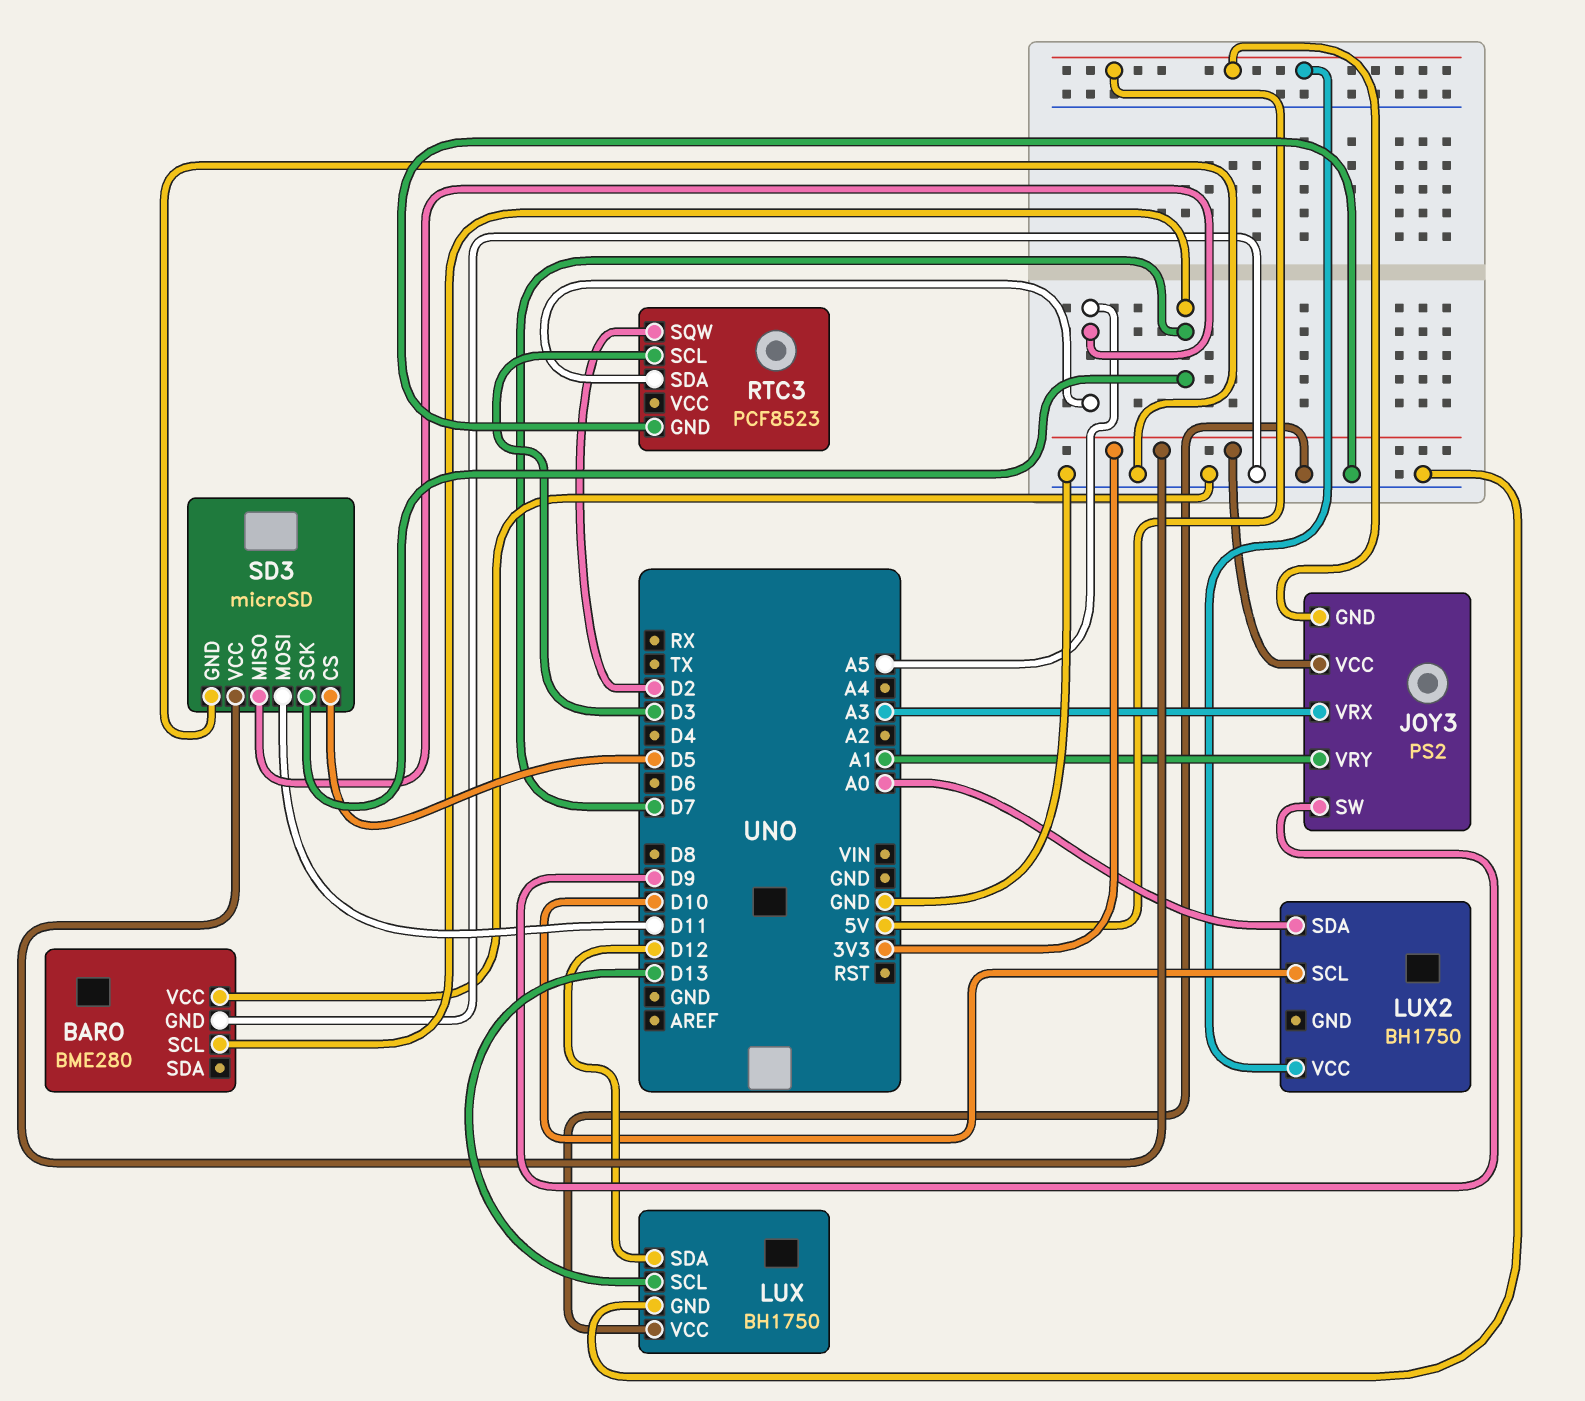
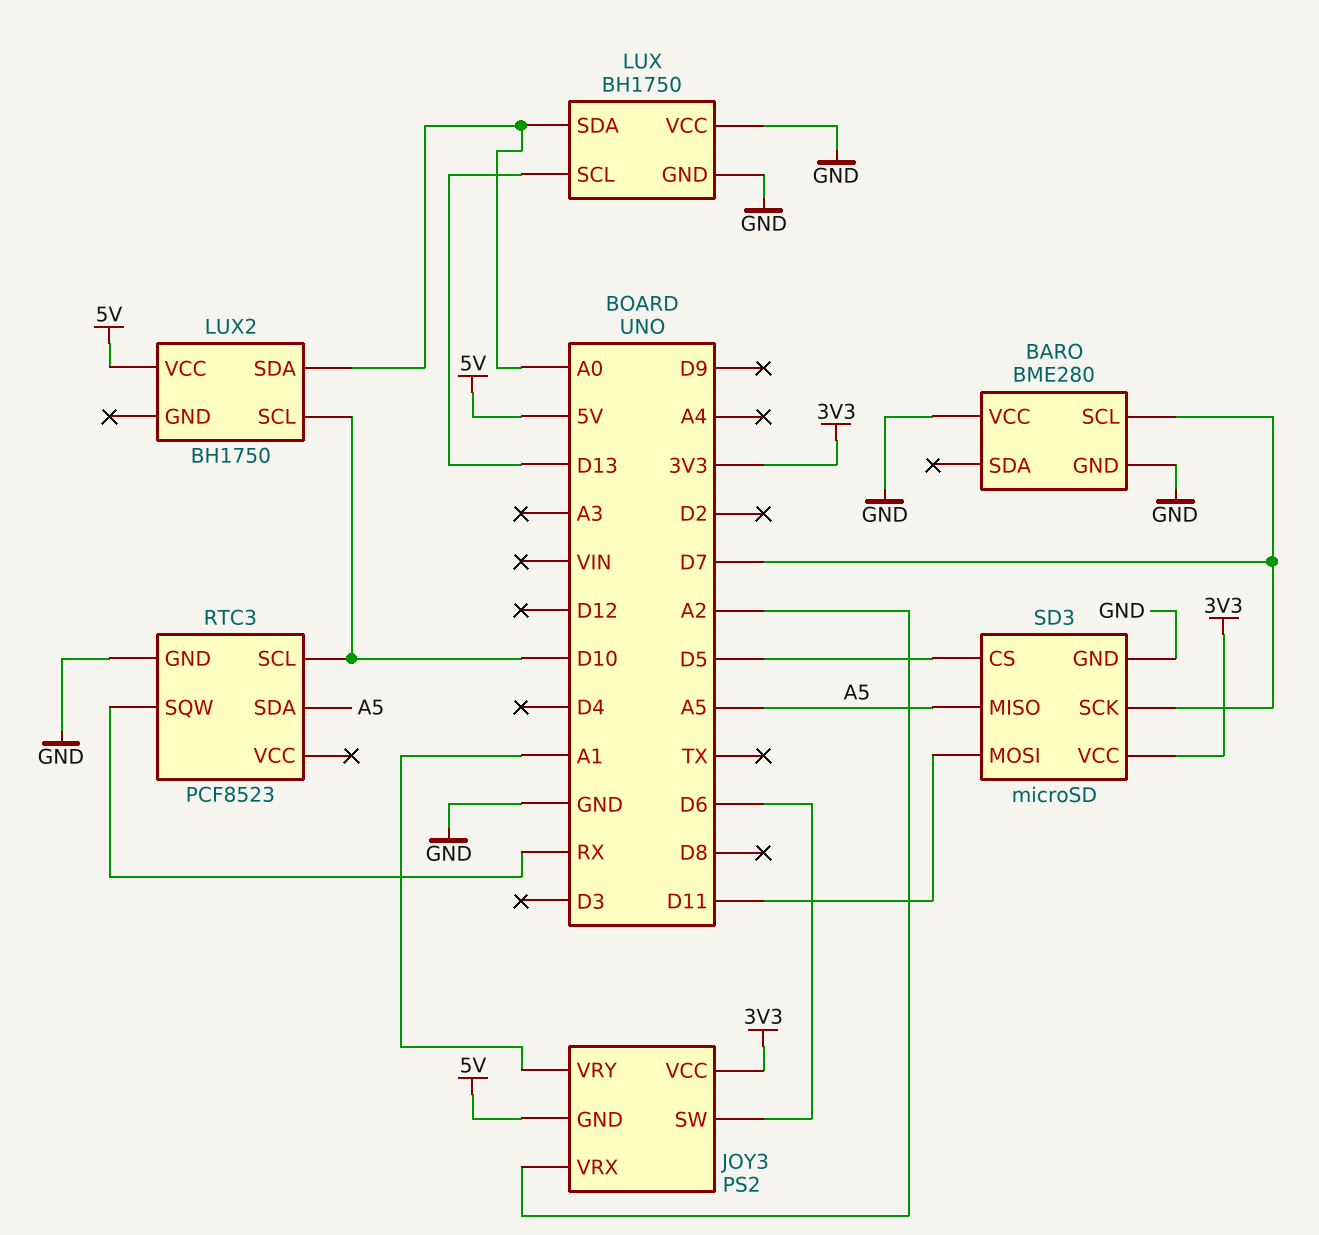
JOY3 pin SW: D9 -> D6
JOY3 pin VRX: A3 -> A2
LUX pin SDA: D12 -> A0
RTC3 pin SCL: D3 -> D10
RTC3 pin SQW: D2 -> RX

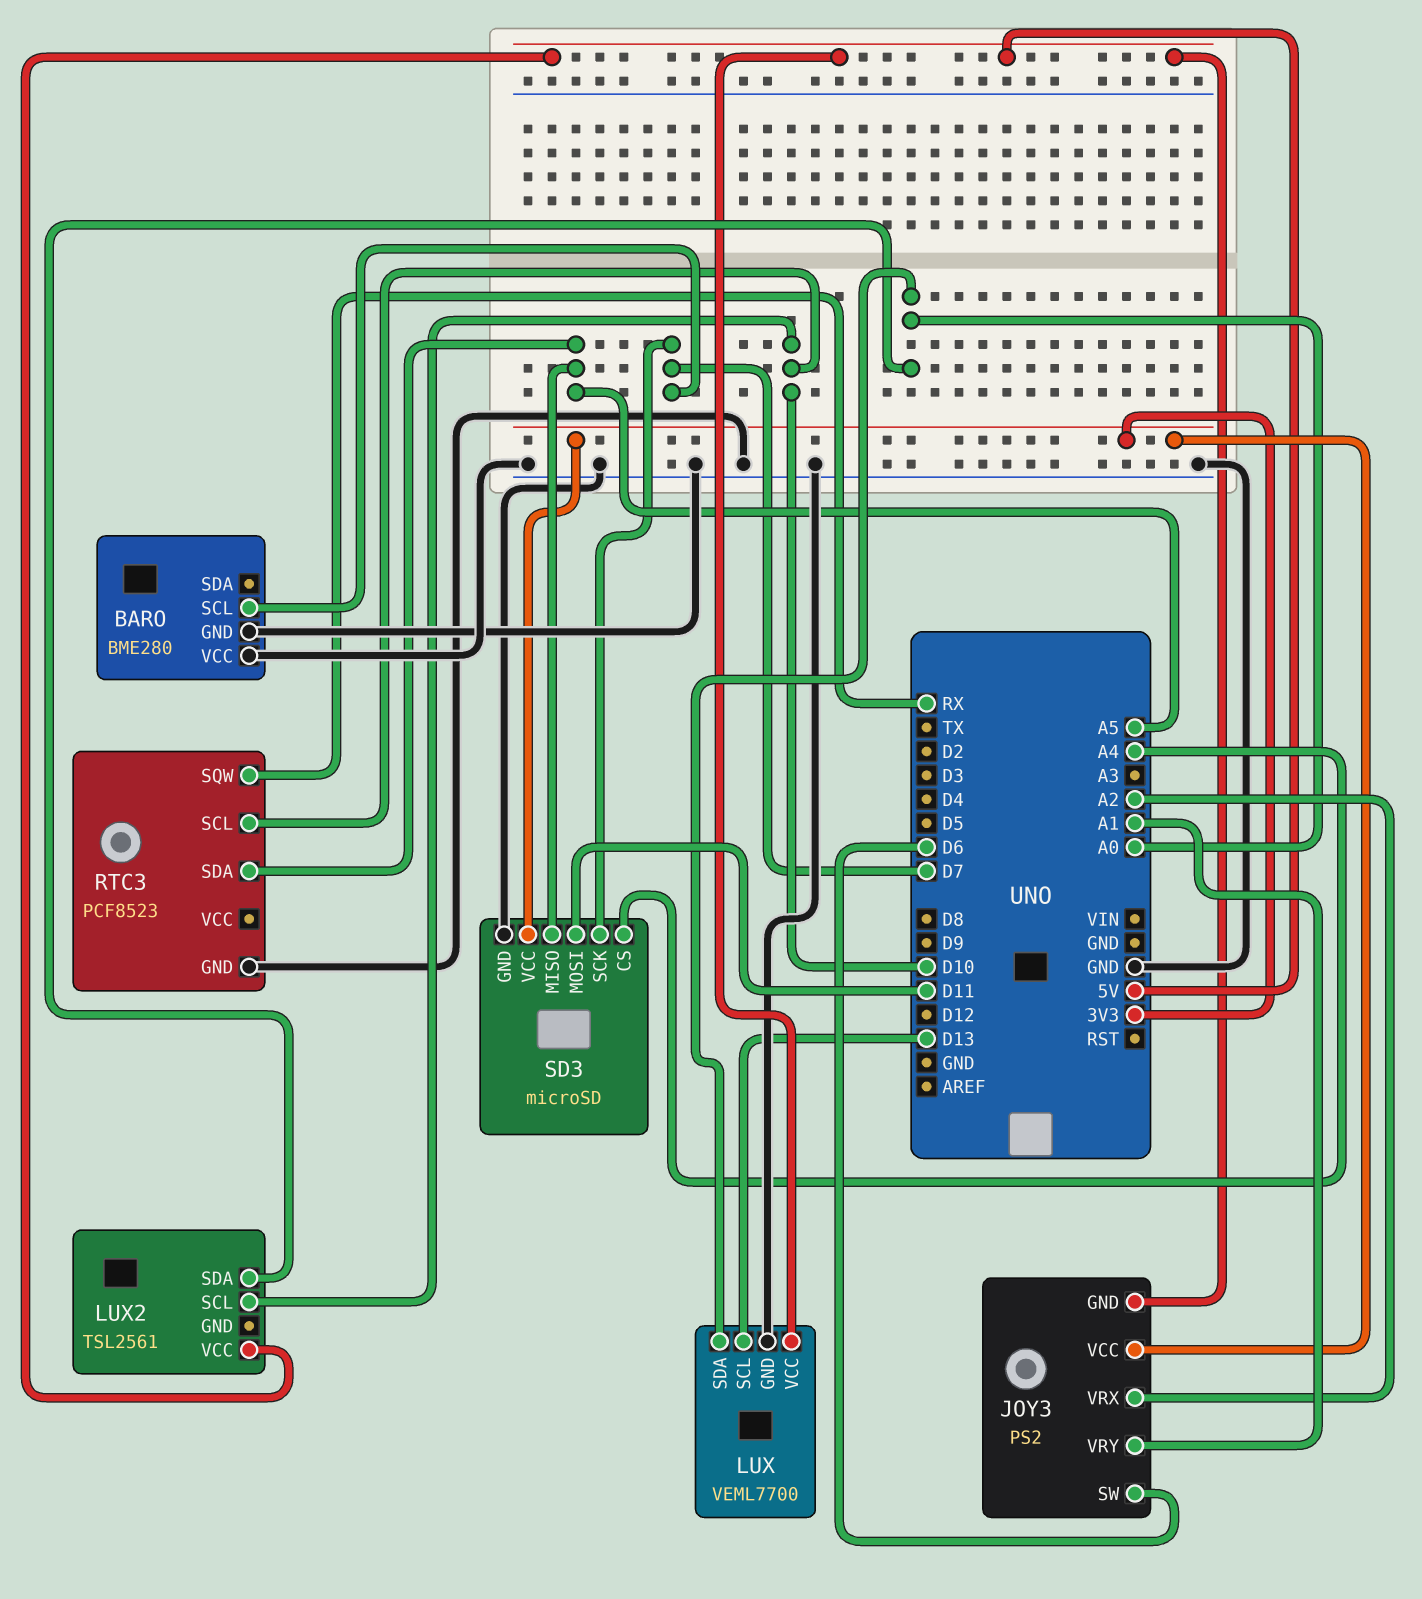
LUX: BH1750 -> VEML7700
LUX pin VCC: GND -> 5V
LUX2: BH1750 -> TSL2561
SD3 pin CS: D5 -> A4

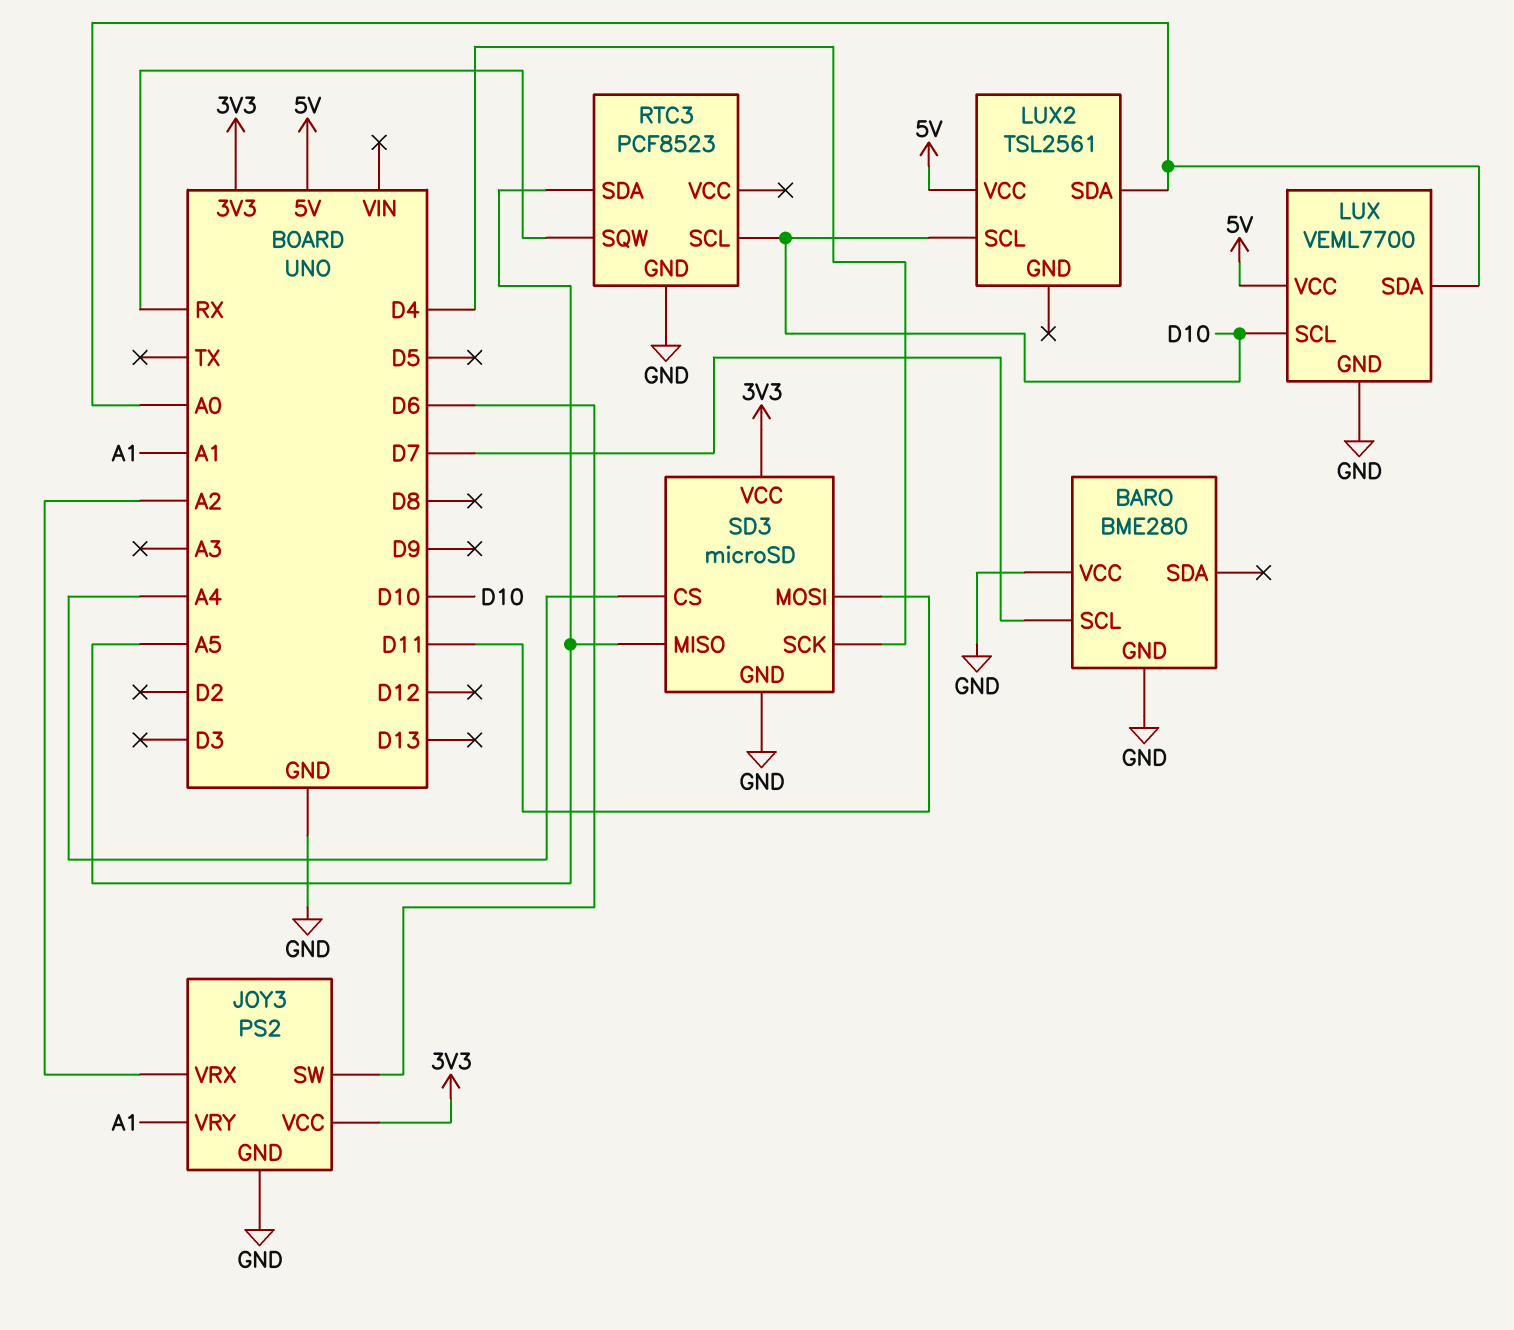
JOY3 pin GND: 5V -> GND
LUX pin SCL: D13 -> D10
SD3 pin SCK: D7 -> D4

